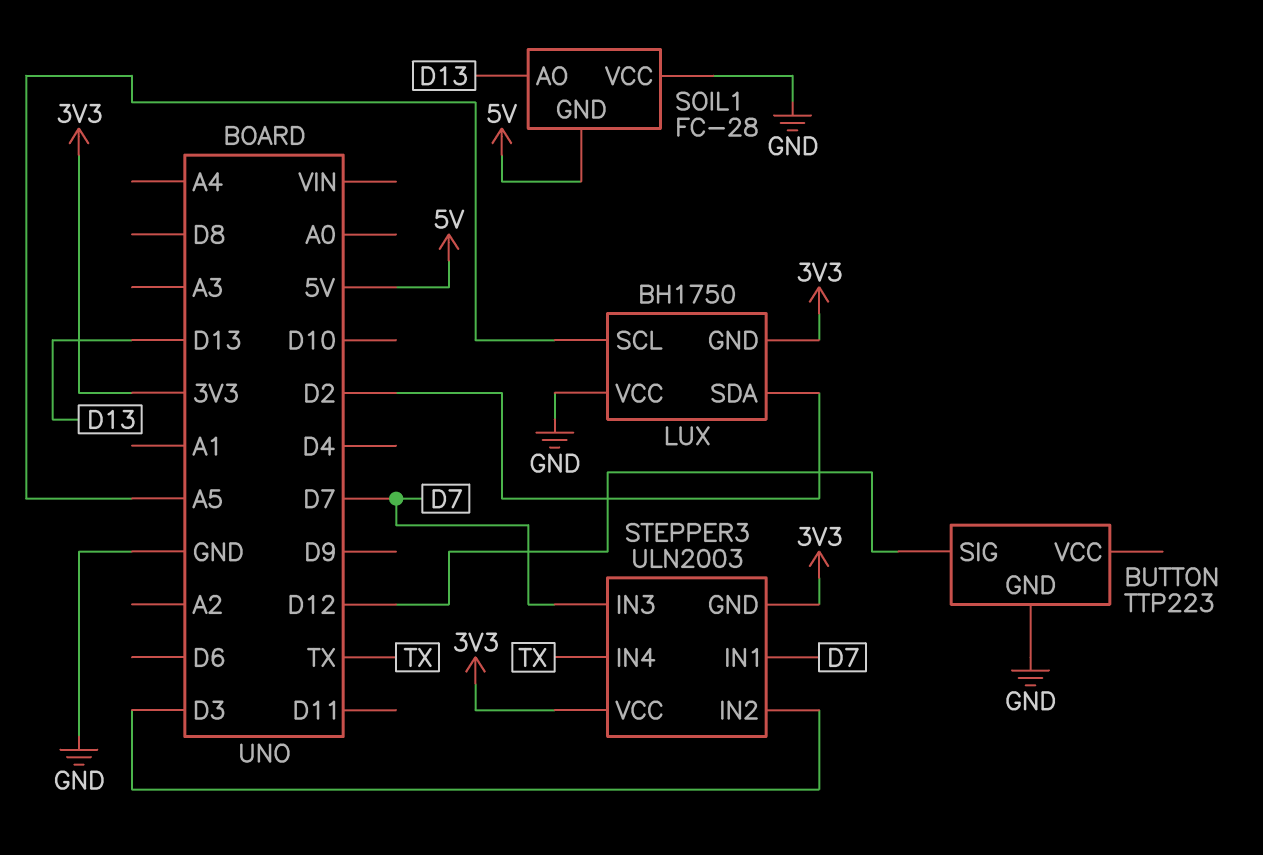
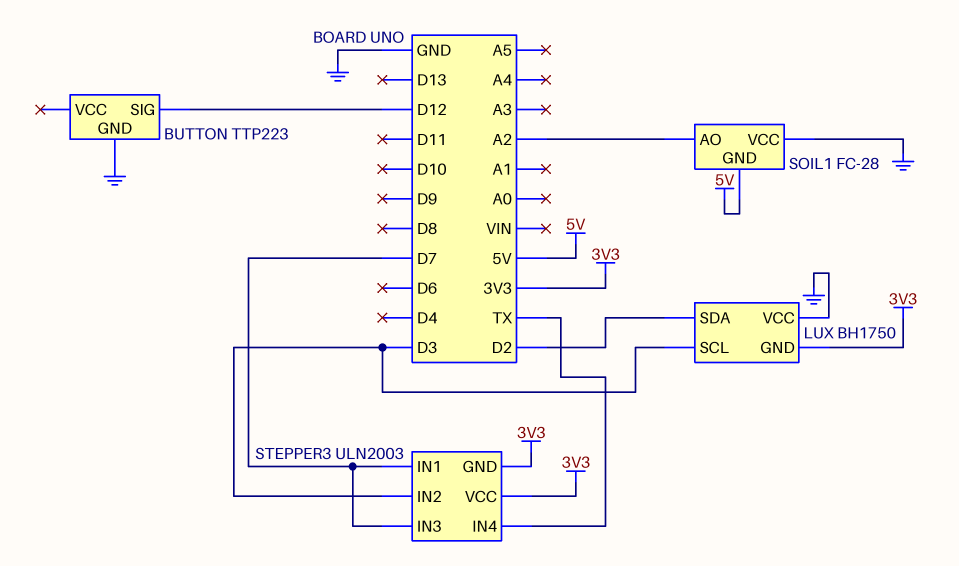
LUX pin SCL: A5 -> D3
SOIL1 pin AO: D13 -> A2

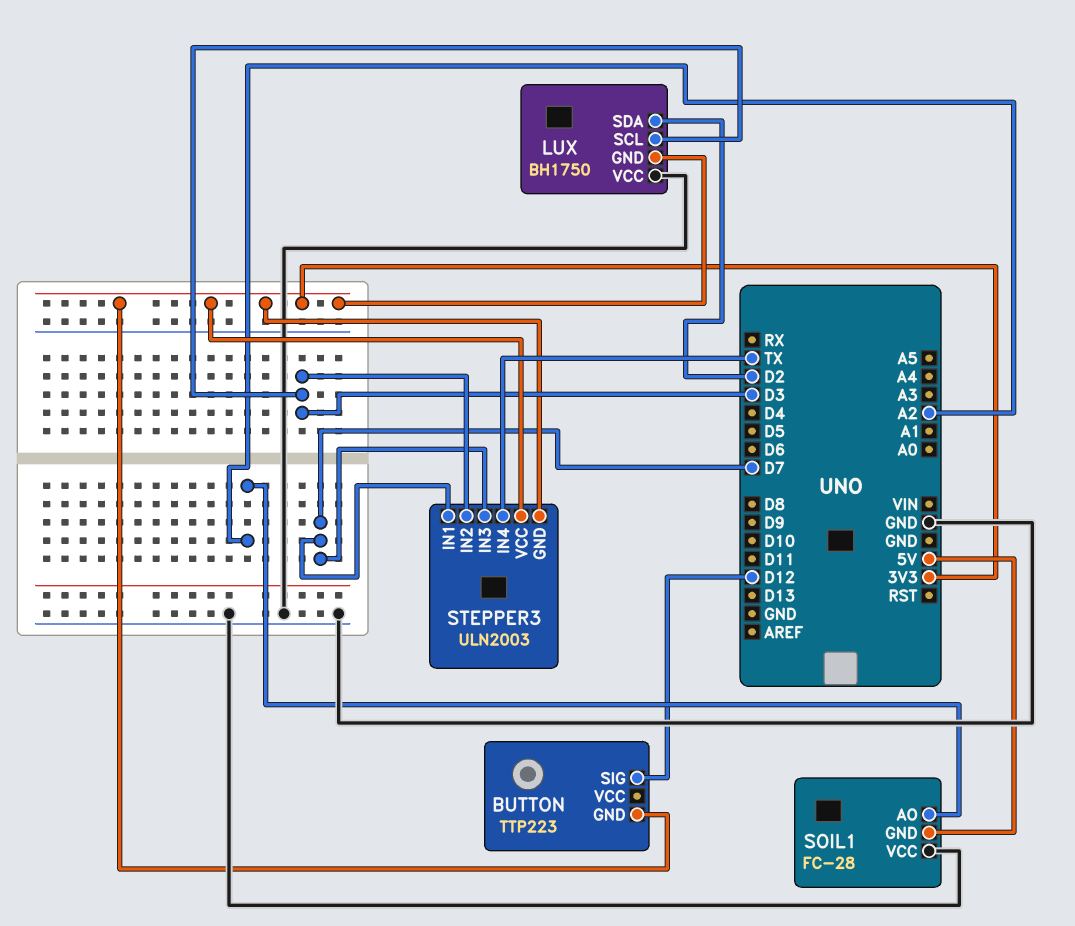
BUTTON pin GND: GND -> 3V3

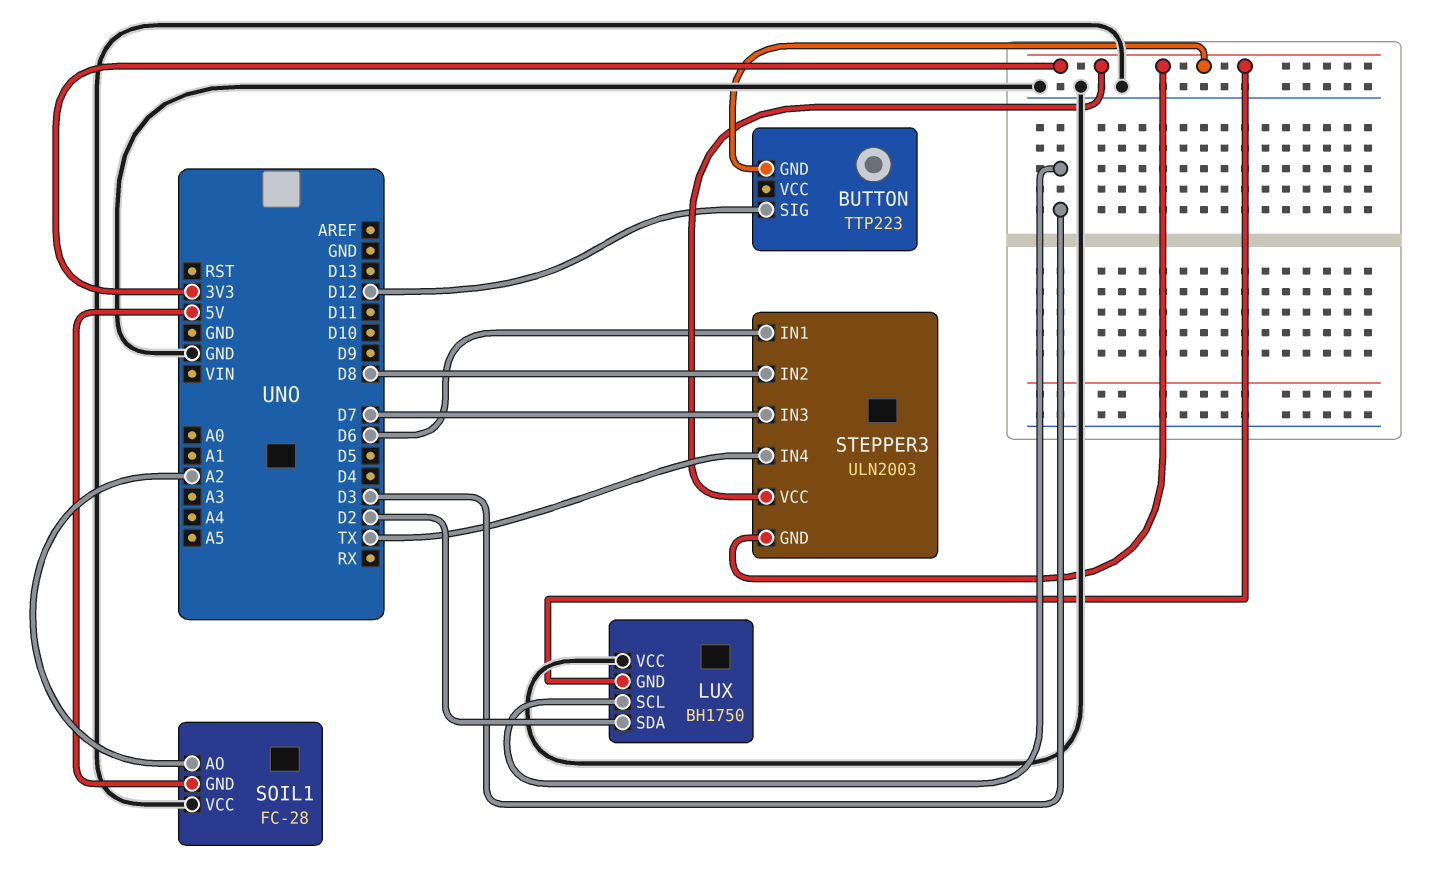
STEPPER3 pin IN1: D7 -> D6
STEPPER3 pin IN2: D3 -> D8

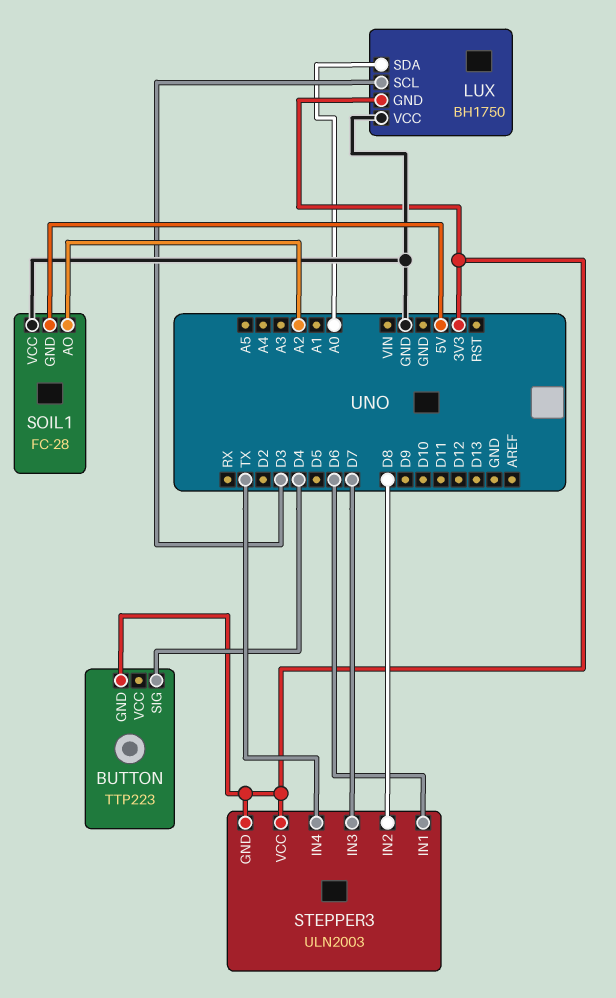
BUTTON pin SIG: D12 -> D4
LUX pin SDA: D2 -> A0

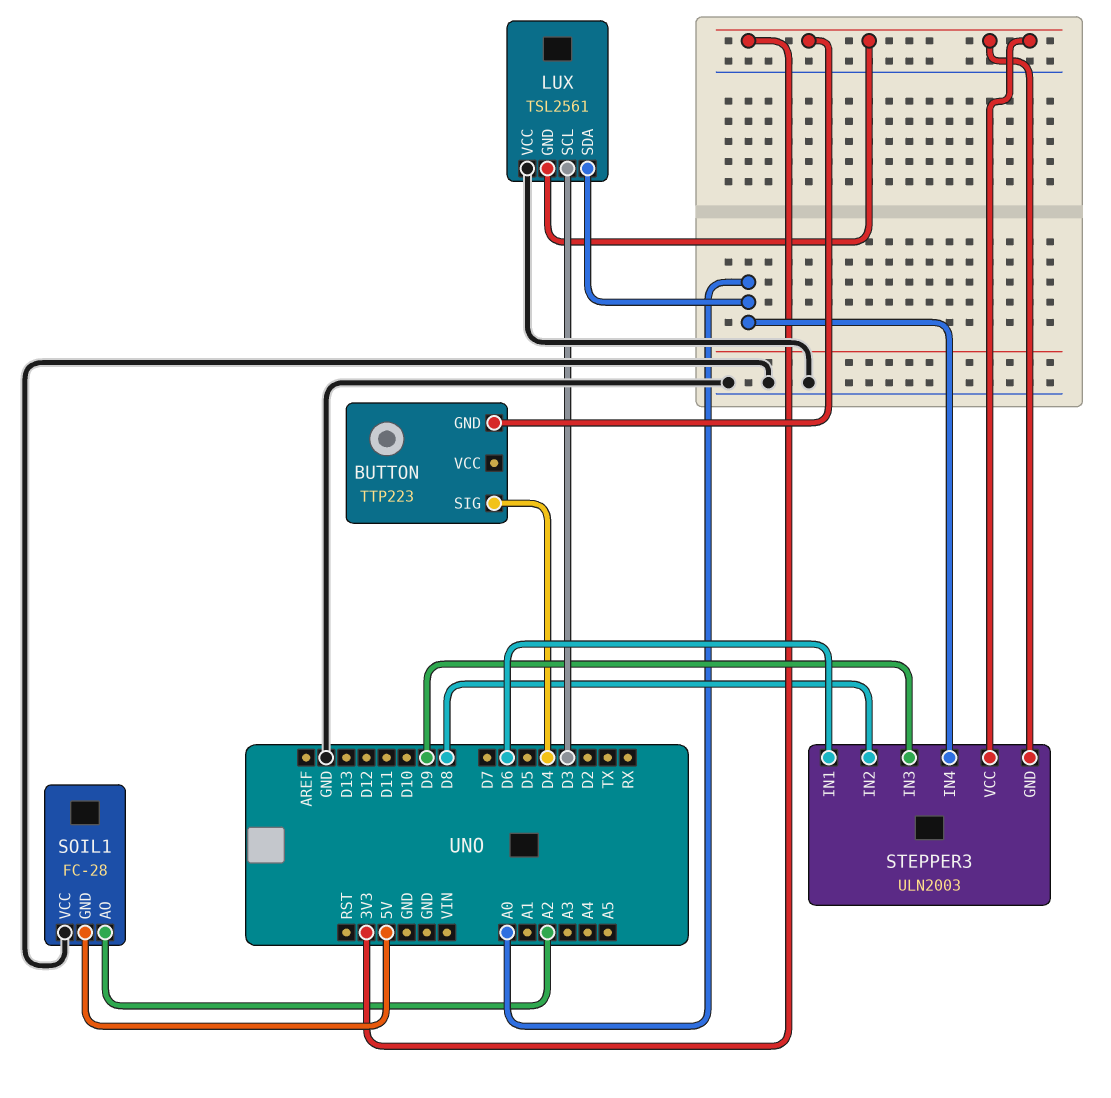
LUX: BH1750 -> TSL2561
STEPPER3 pin IN3: D7 -> D9
STEPPER3 pin IN4: TX -> A0

